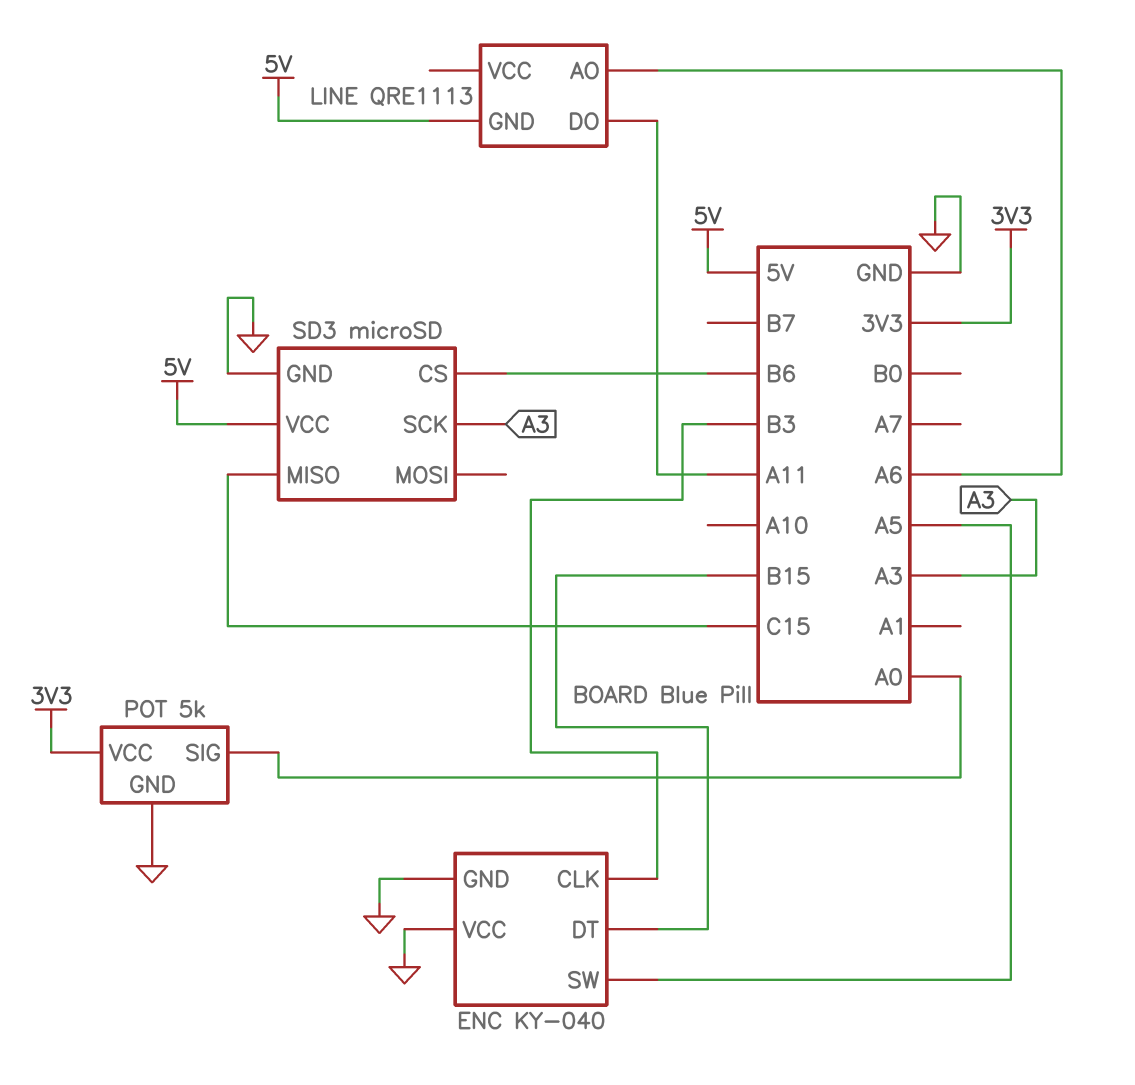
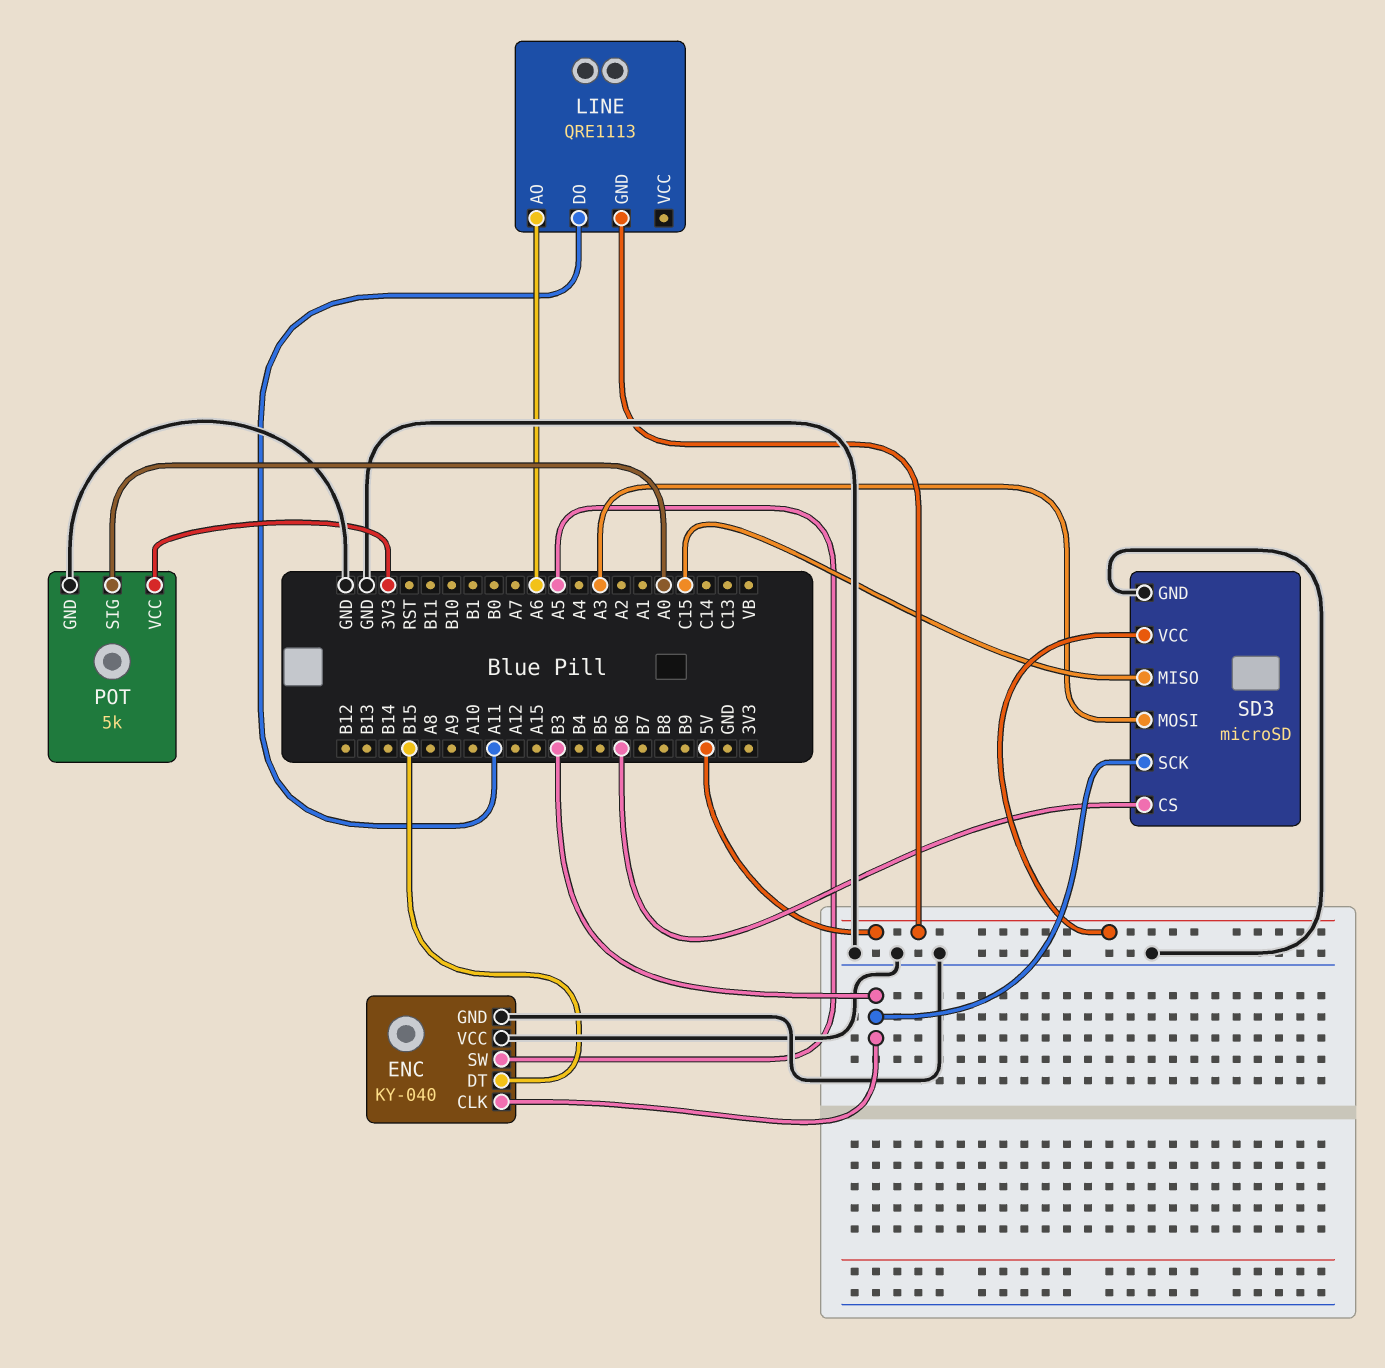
SD3 pin MOSI: none -> A3
SD3 pin SCK: A3 -> B3

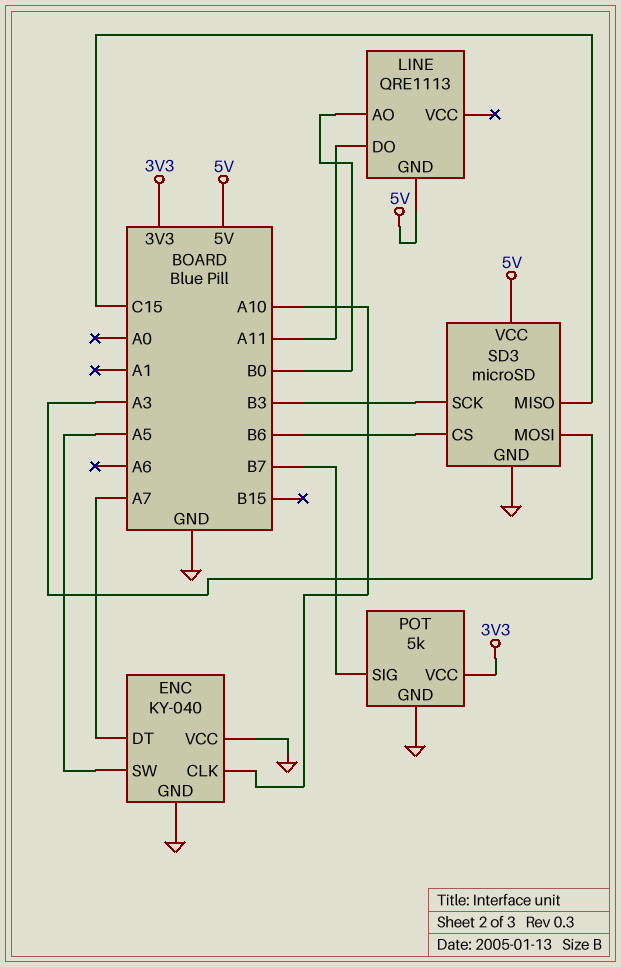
ENC pin CLK: B3 -> A10
ENC pin DT: B15 -> A7
LINE pin AO: A6 -> B0
POT pin SIG: A0 -> B7

